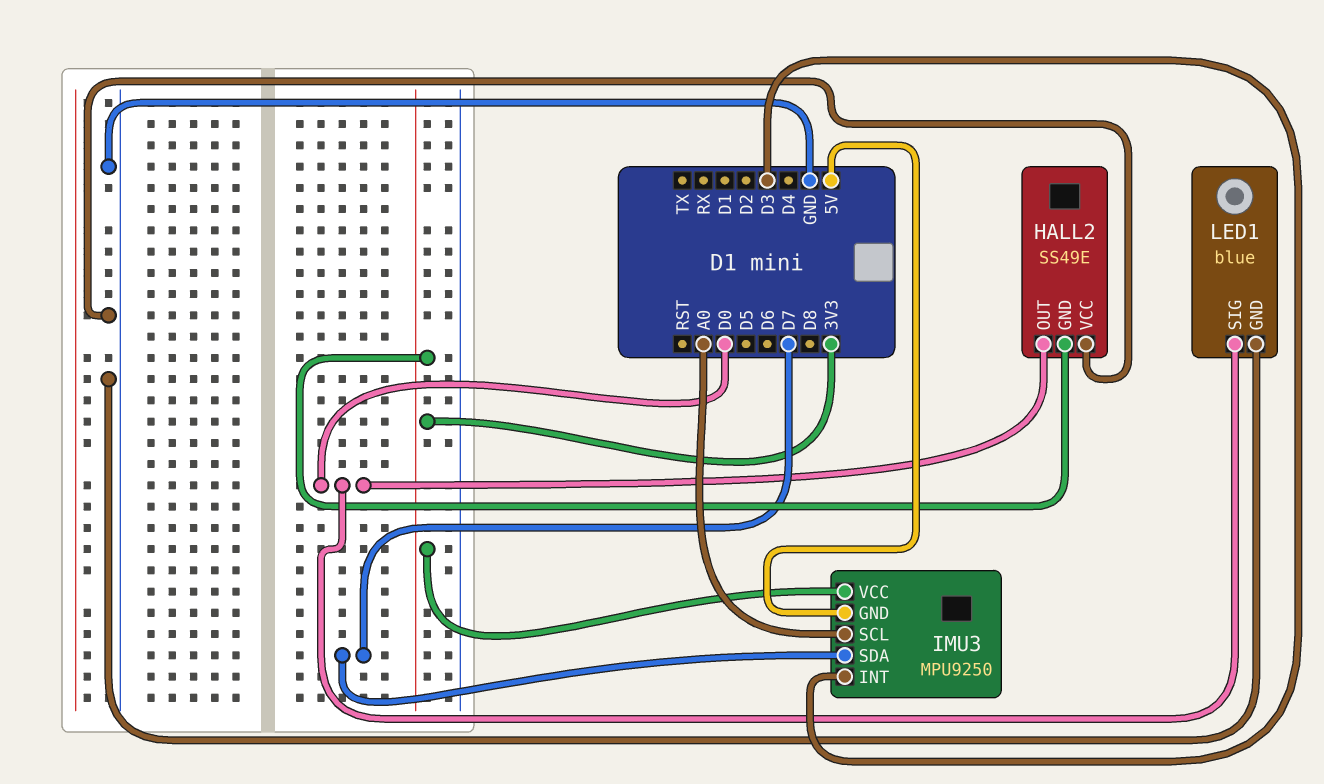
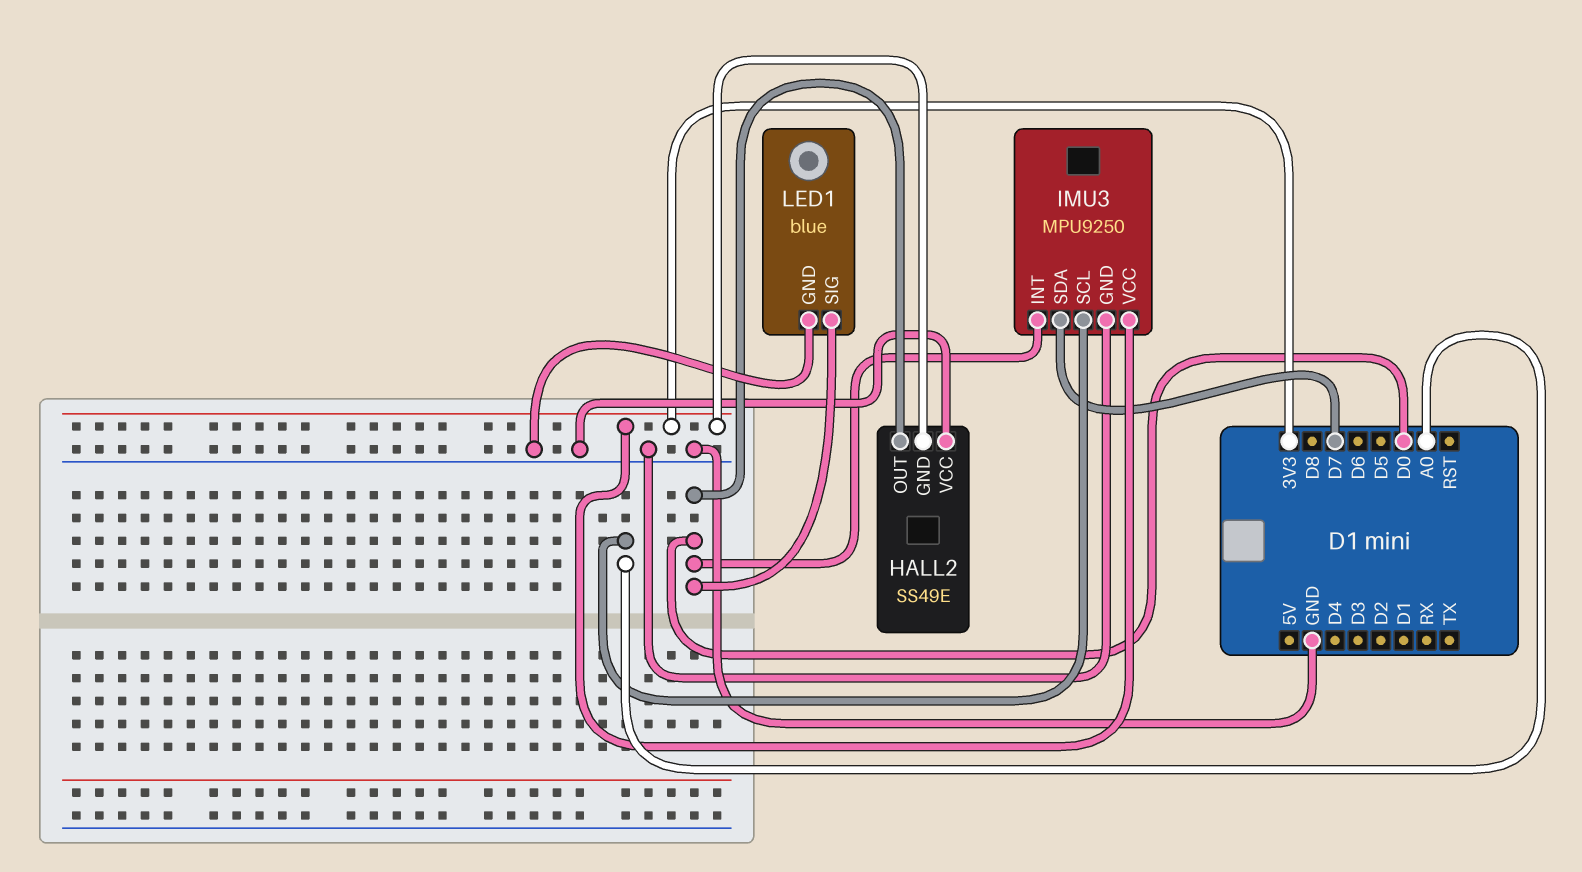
IMU3 pin GND: 5V -> GND
IMU3 pin INT: D3 -> D0

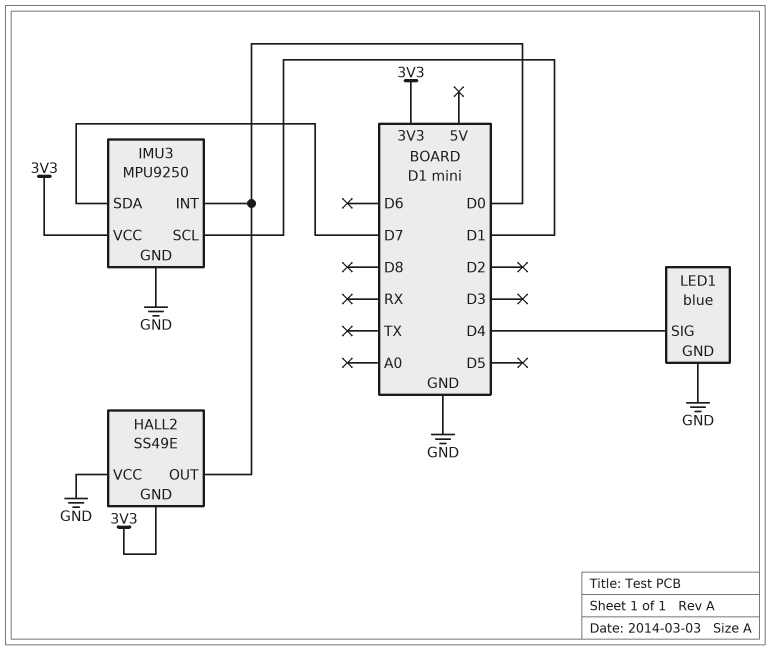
IMU3 pin SCL: A0 -> D1
LED1 pin SIG: D0 -> D4

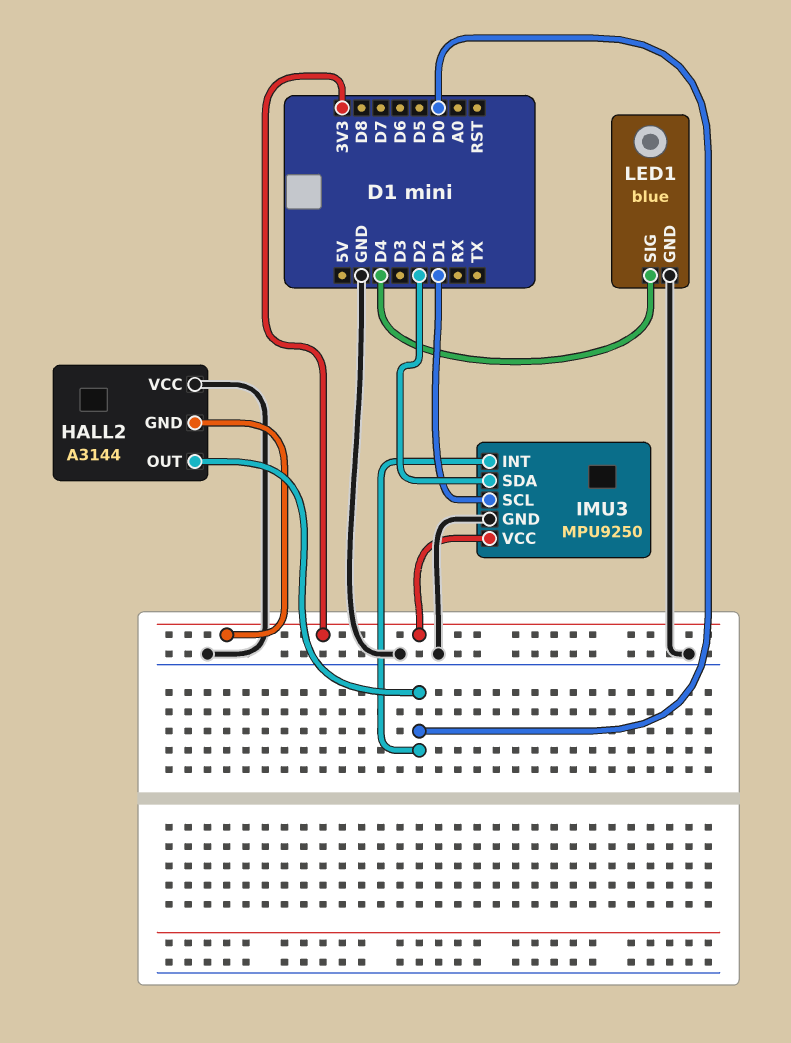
HALL2: SS49E -> A3144
IMU3 pin SDA: D7 -> D2

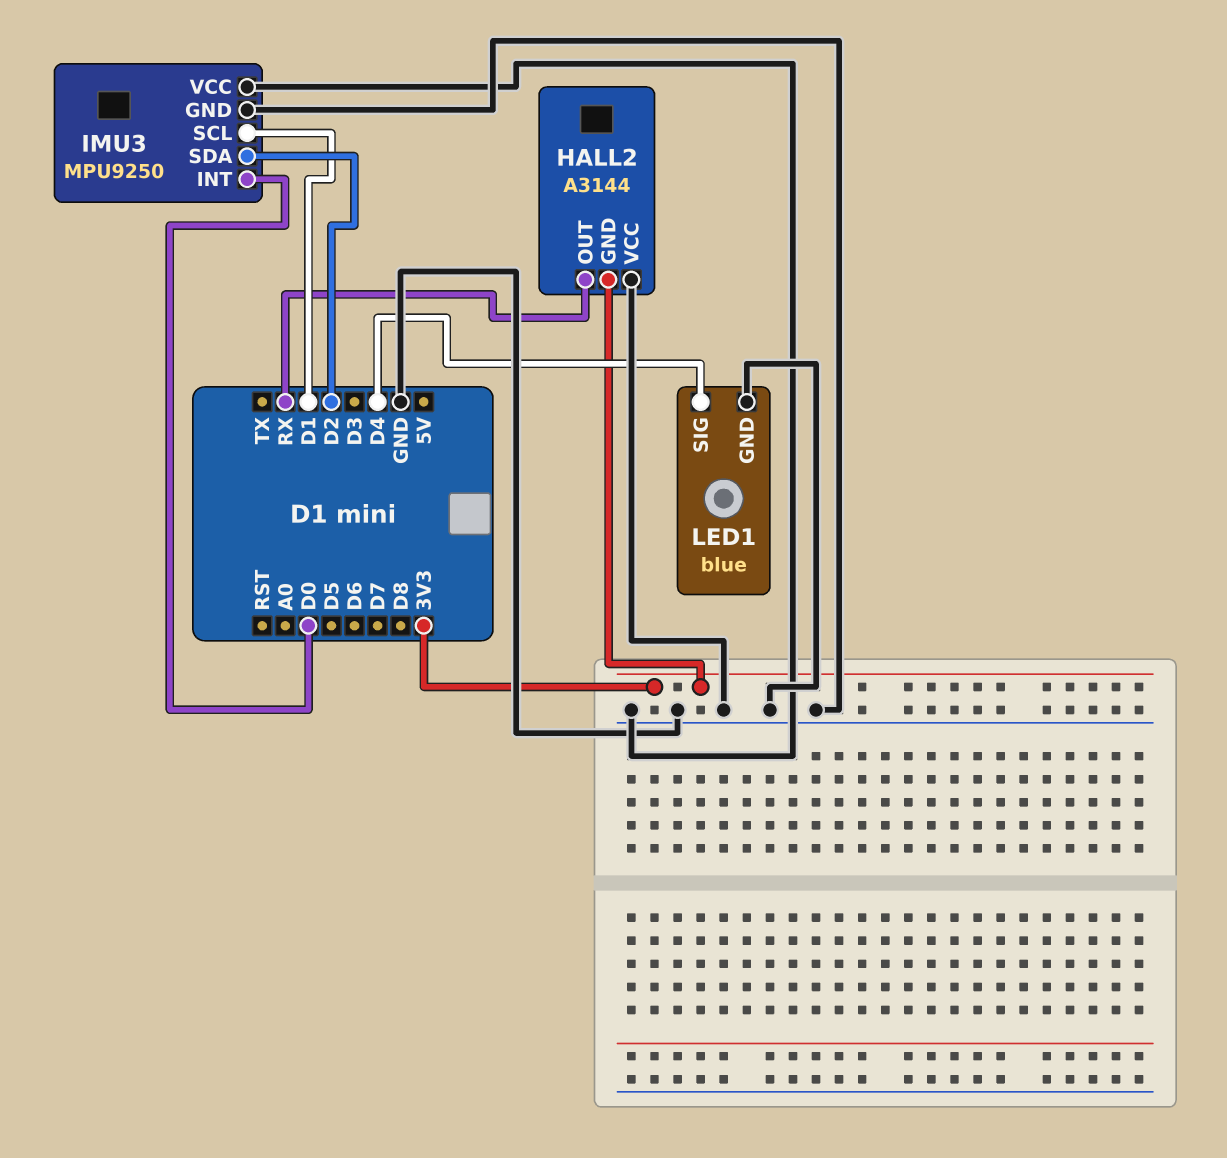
HALL2 pin OUT: D0 -> RX
IMU3 pin VCC: 3V3 -> GND

